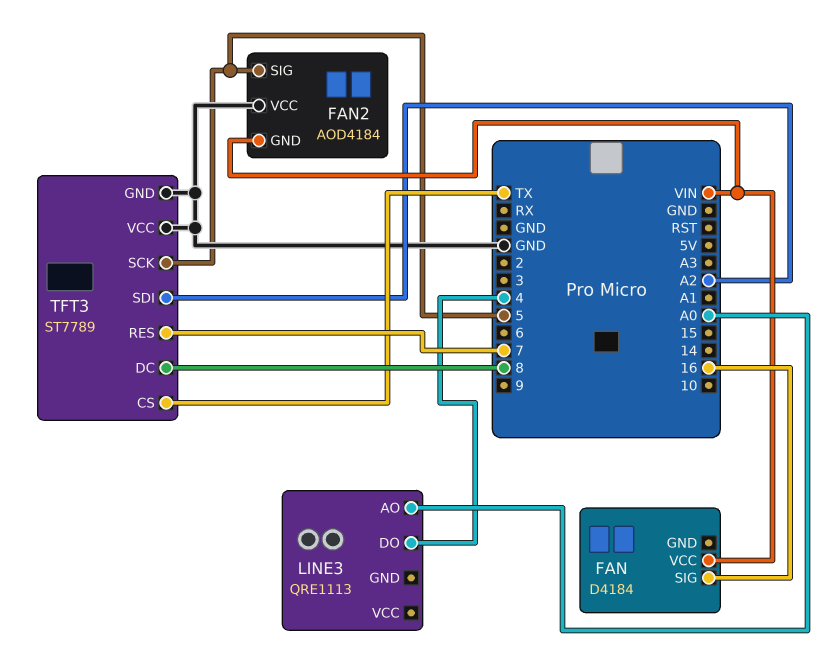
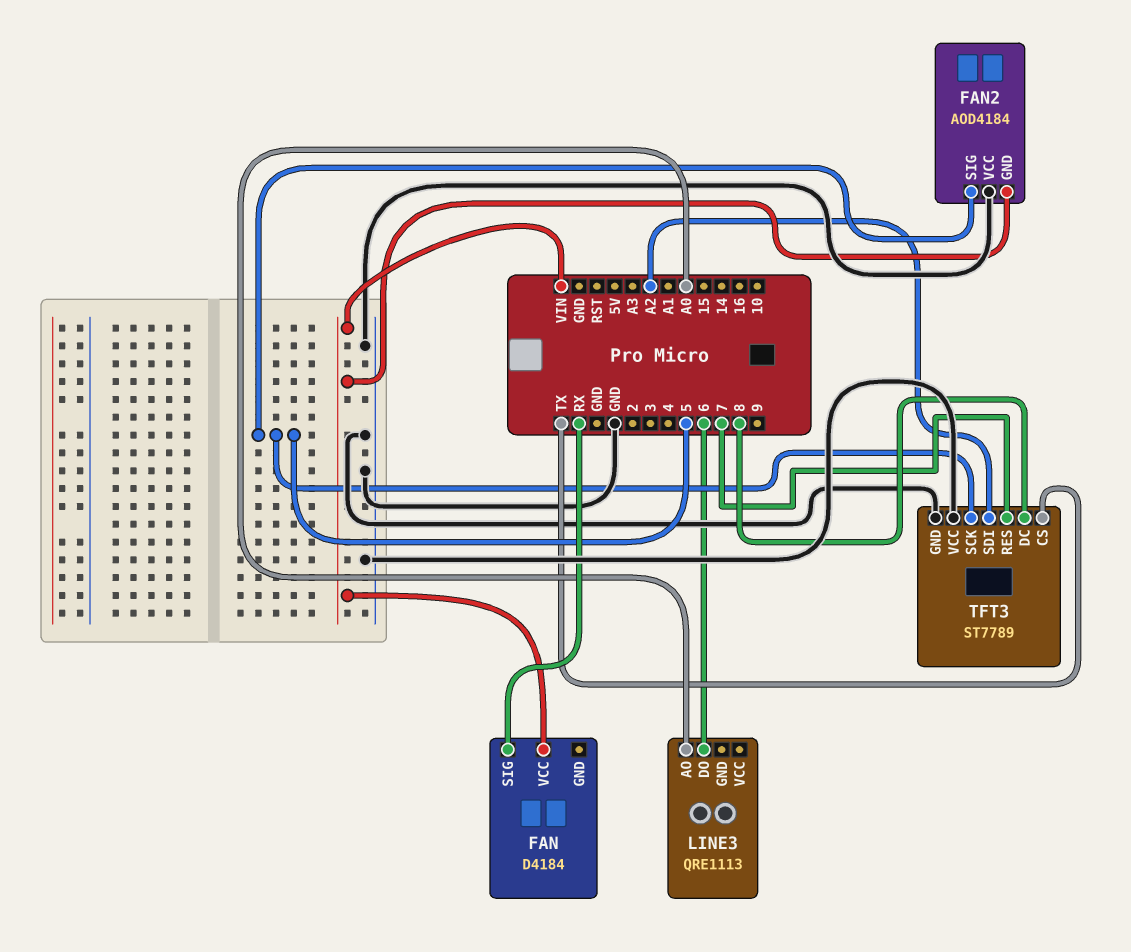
FAN pin SIG: 16 -> RX
LINE3 pin DO: 4 -> 6

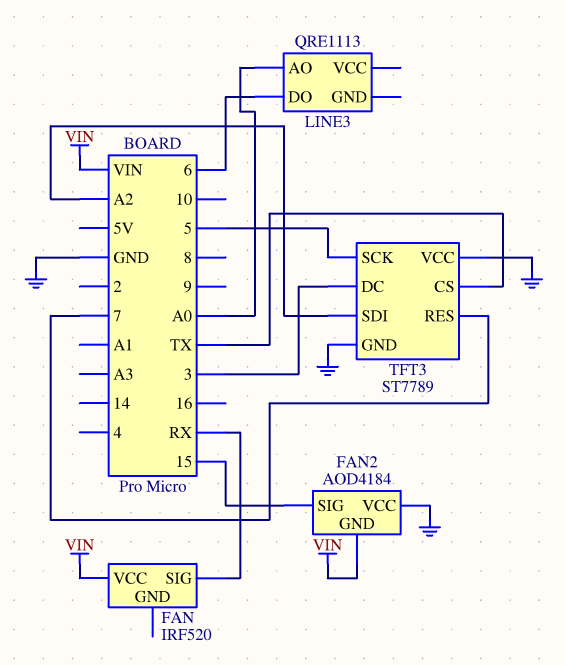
FAN: D4184 -> IRF520
FAN2 pin SIG: 5 -> 15
TFT3 pin DC: 8 -> 3

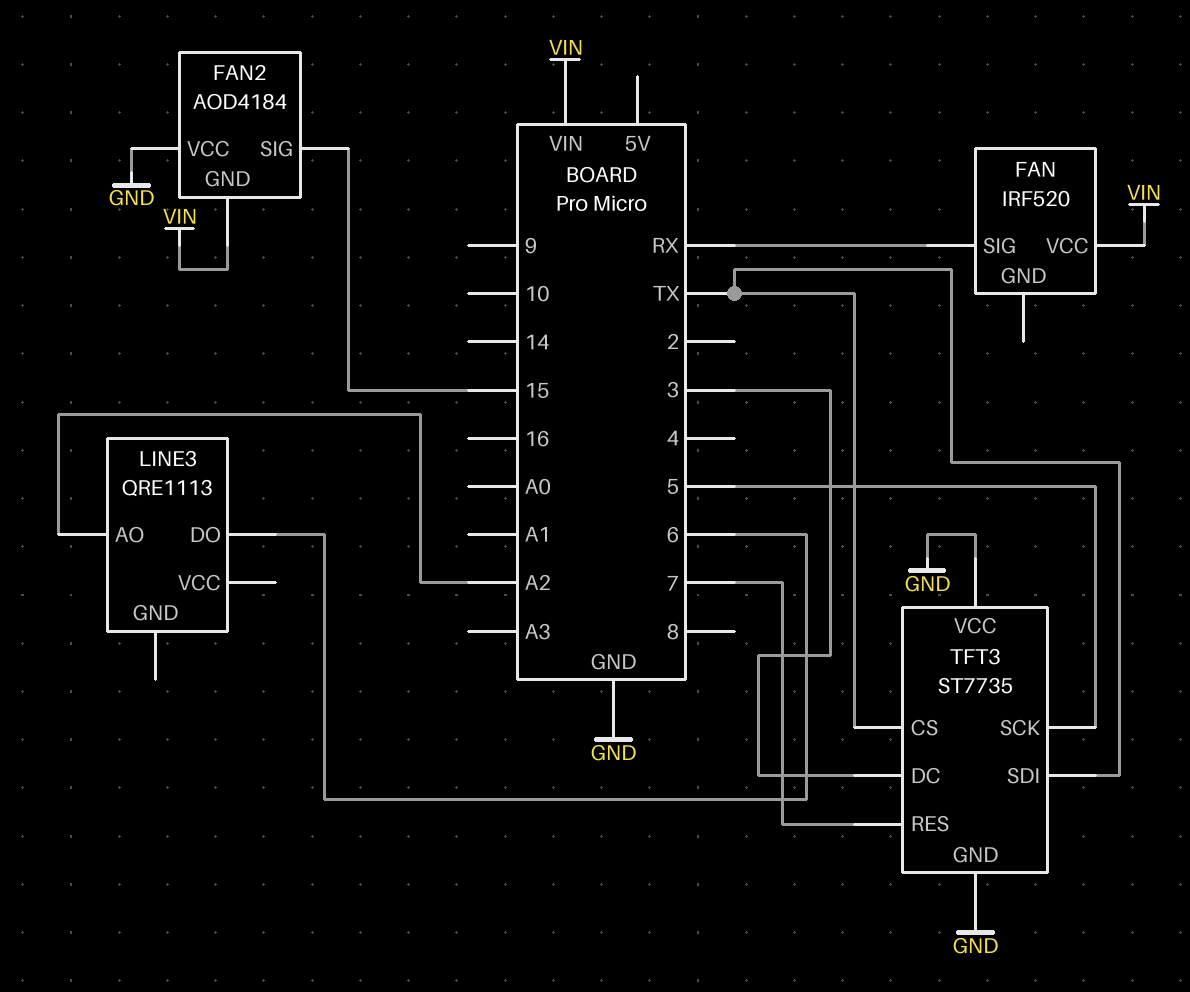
LINE3 pin AO: A0 -> A2
TFT3: ST7789 -> ST7735
TFT3 pin SDI: A2 -> TX

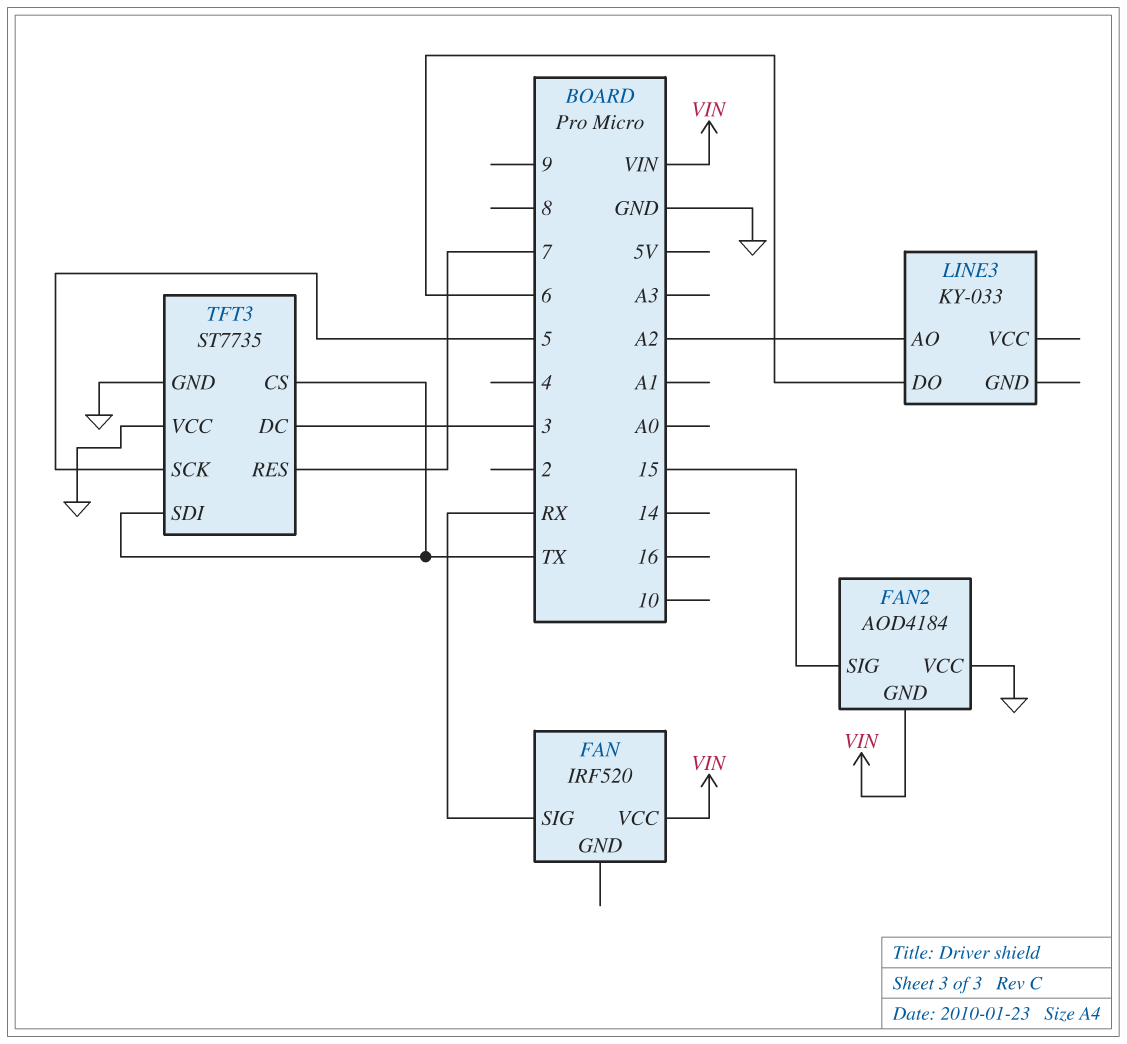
LINE3: QRE1113 -> KY-033

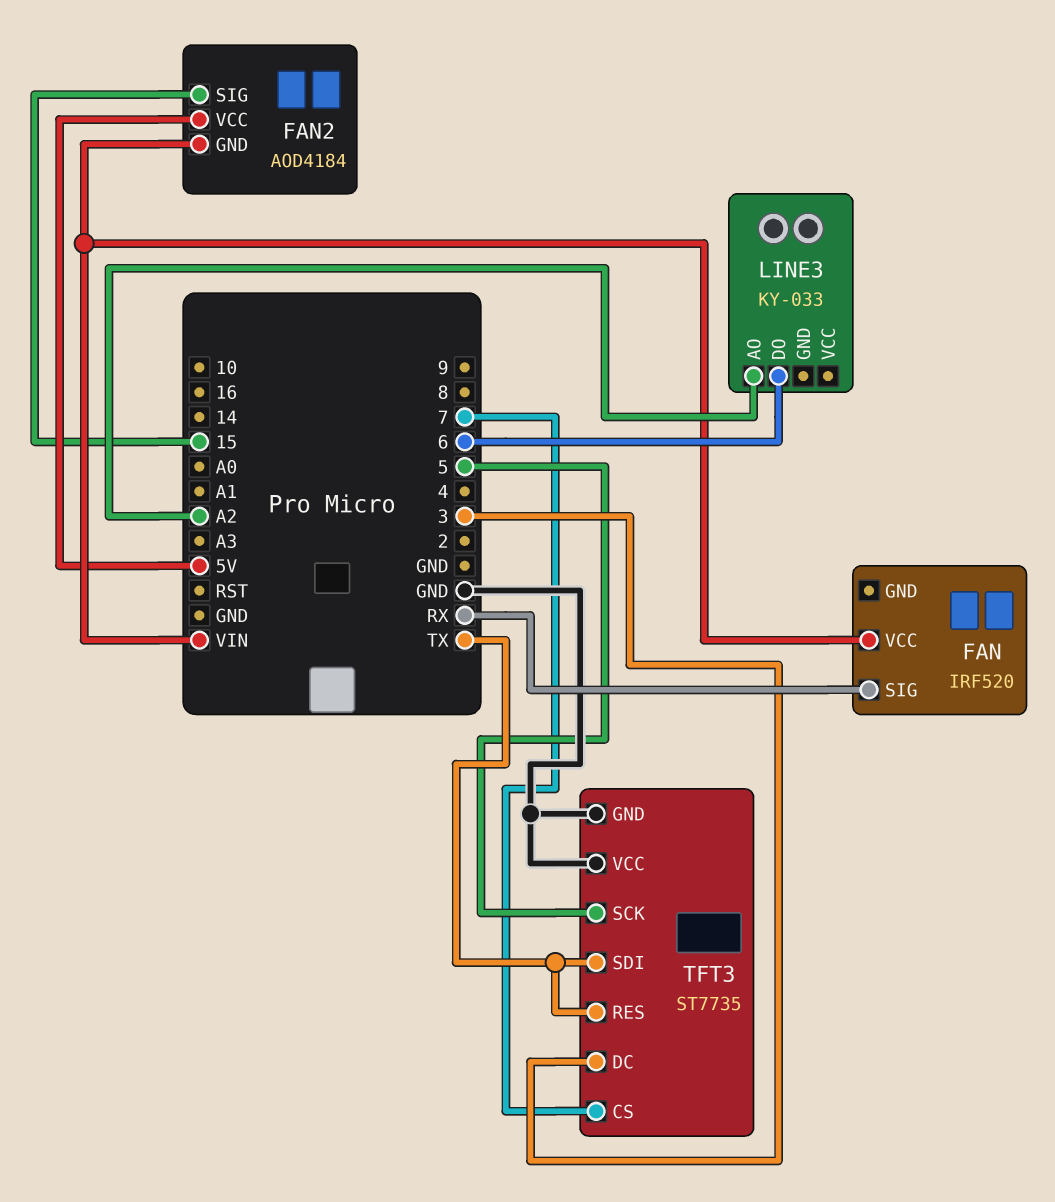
FAN2 pin VCC: GND -> 5V
TFT3 pin CS: TX -> 7
TFT3 pin RES: 7 -> TX

